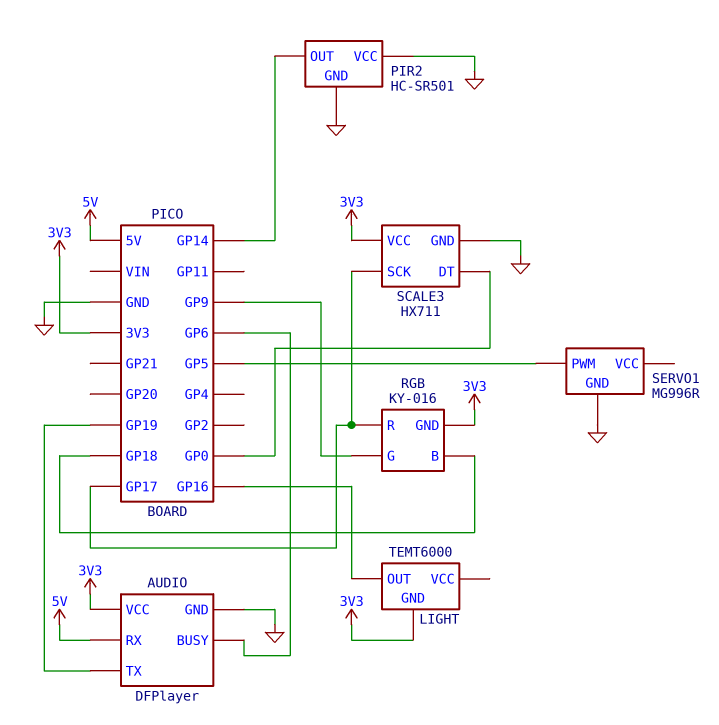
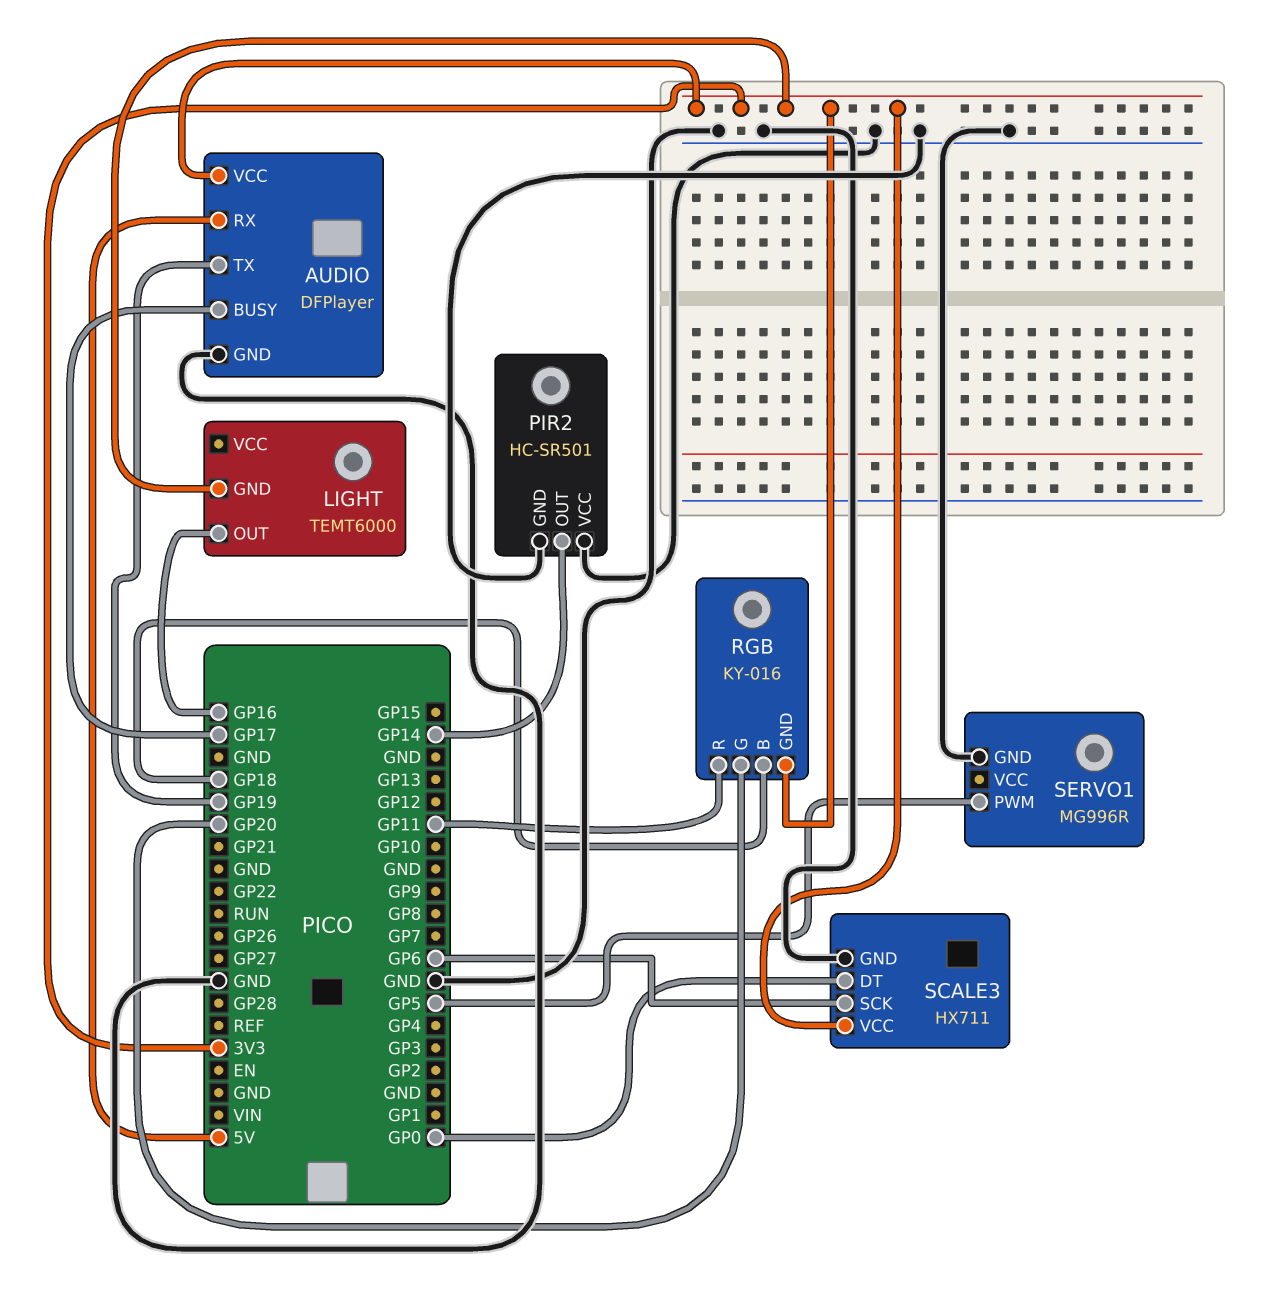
AUDIO pin BUSY: GP6 -> GP17
RGB pin G: GP9 -> GP20
RGB pin R: GP17 -> GP11
SCALE3 pin SCK: GP17 -> GP6

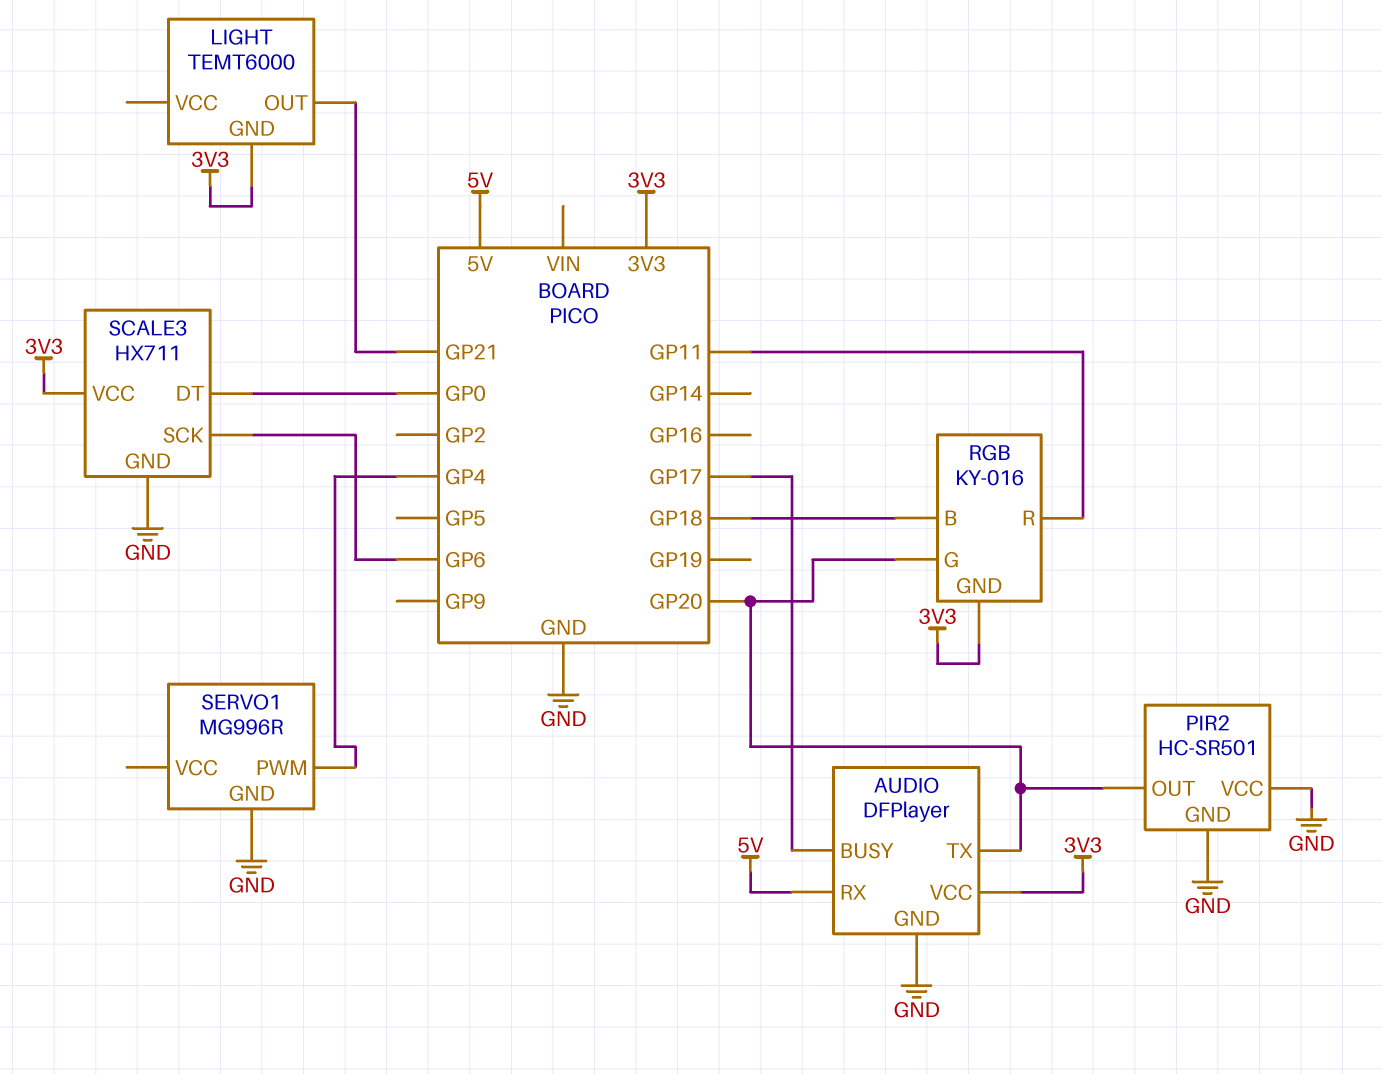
AUDIO pin TX: GP19 -> GP20
LIGHT pin OUT: GP16 -> GP21
PIR2 pin OUT: GP14 -> GP20
SERVO1 pin PWM: GP5 -> GP4

